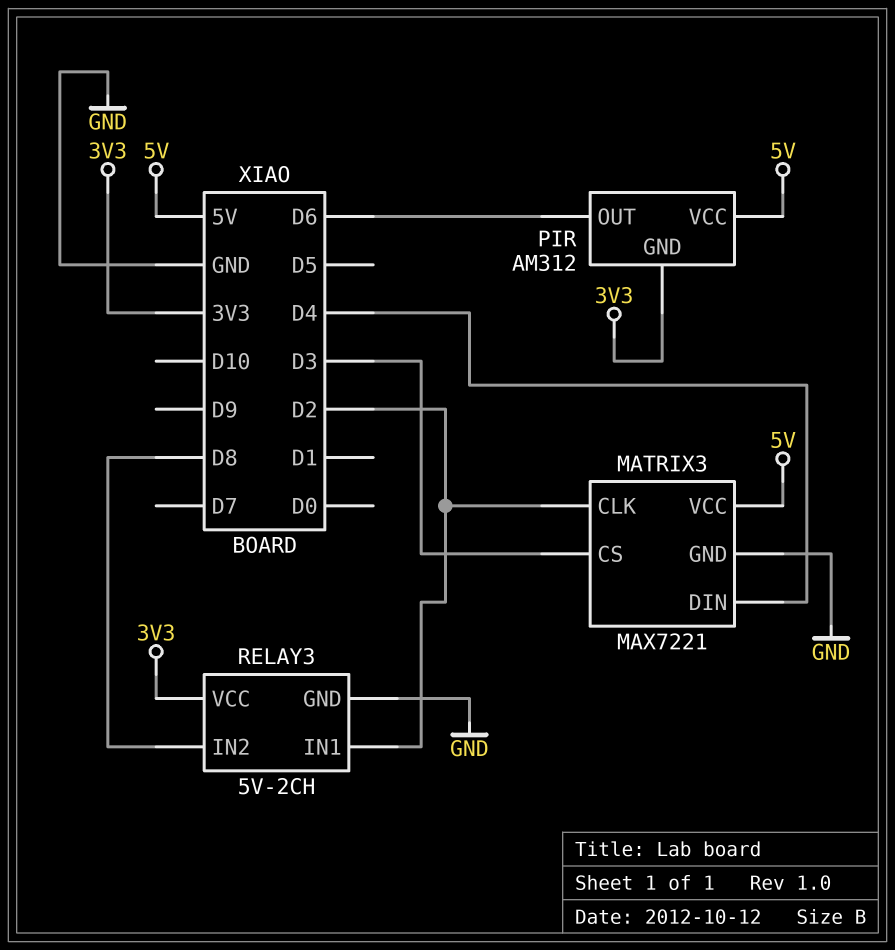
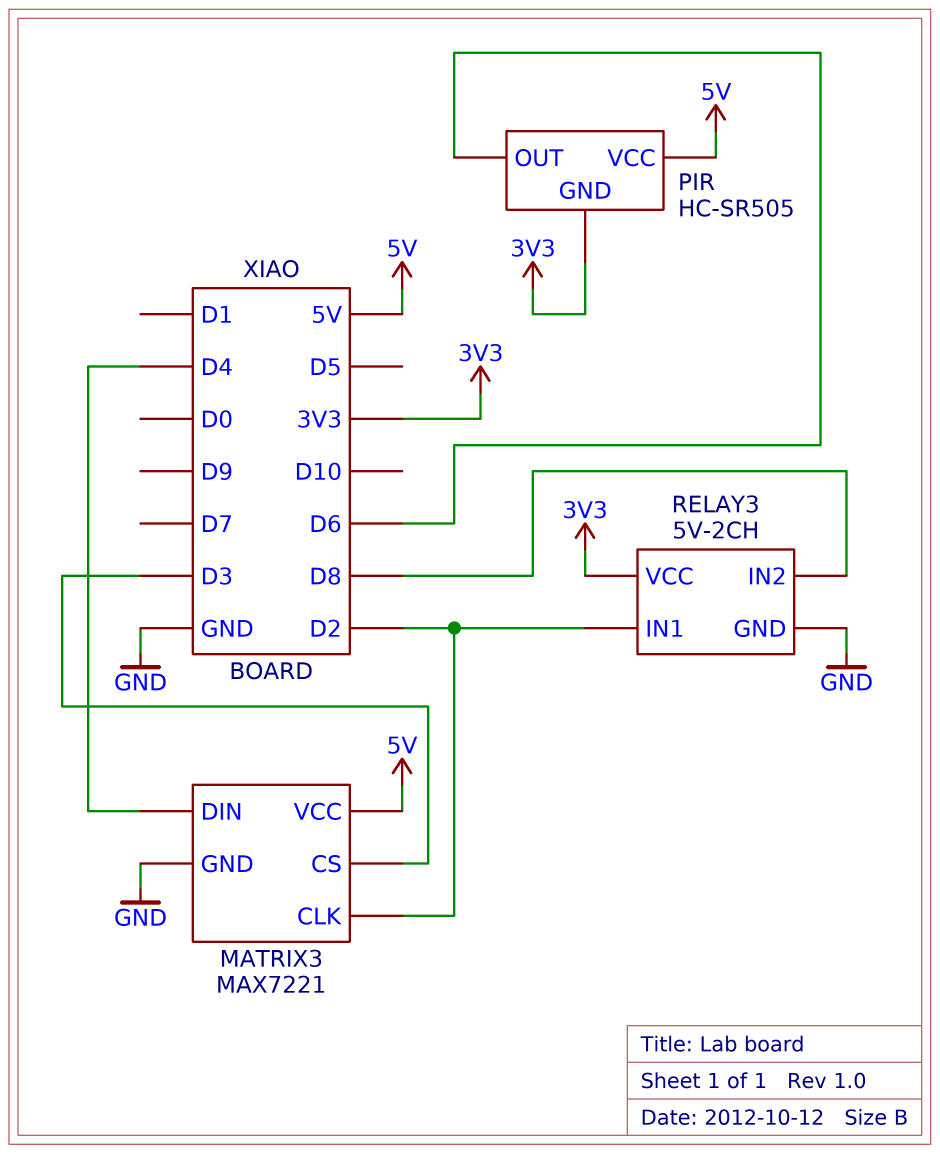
PIR: AM312 -> HC-SR505

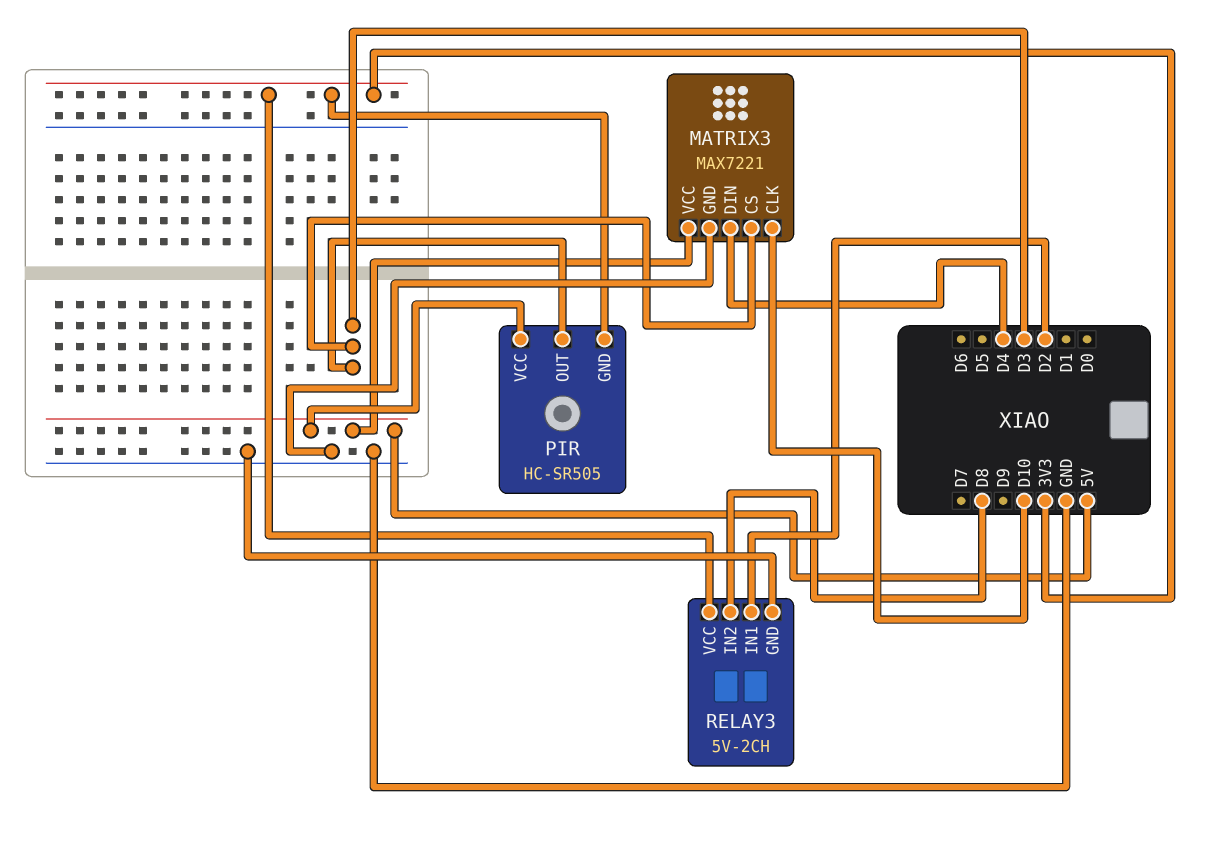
MATRIX3 pin CLK: D2 -> D10
PIR pin OUT: D6 -> D3

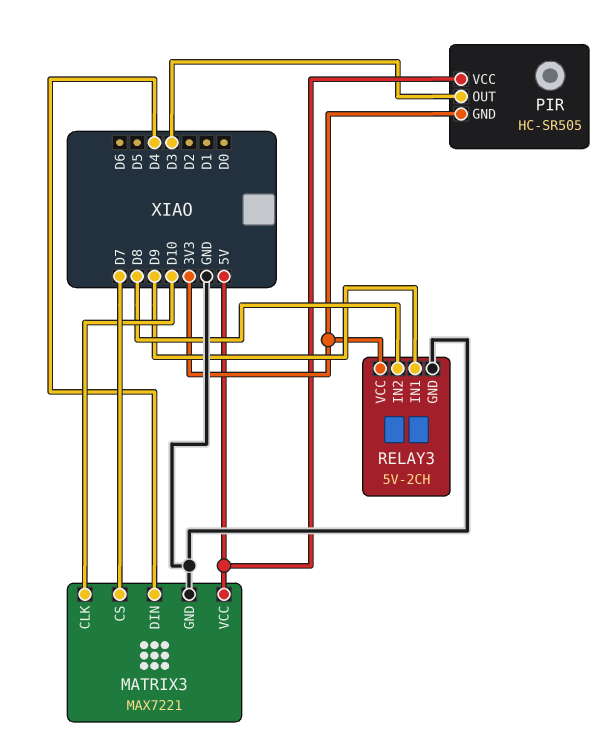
MATRIX3 pin CS: D3 -> D7
RELAY3 pin IN1: D2 -> D9

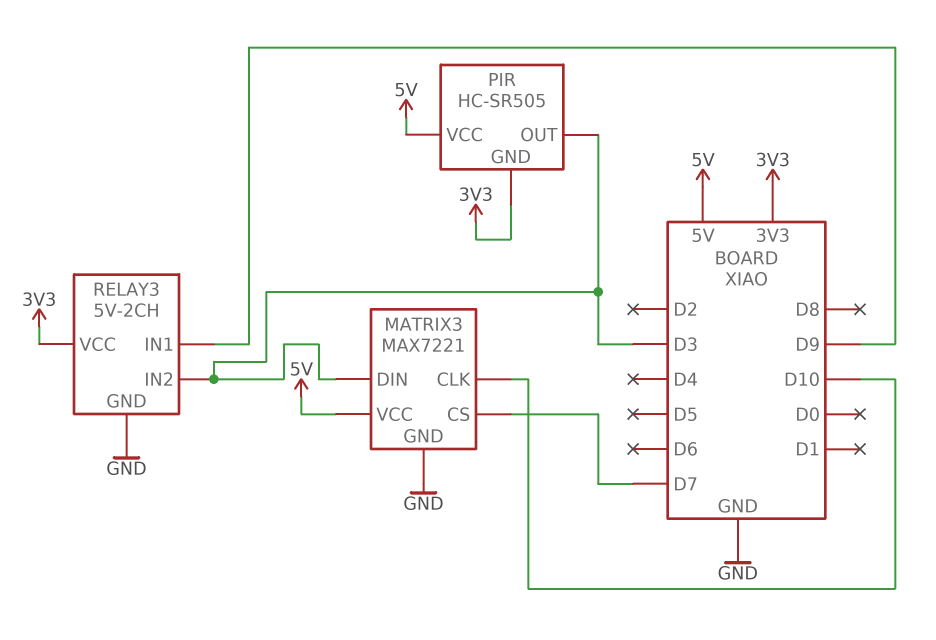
MATRIX3 pin DIN: D4 -> D3
RELAY3 pin IN2: D8 -> D3

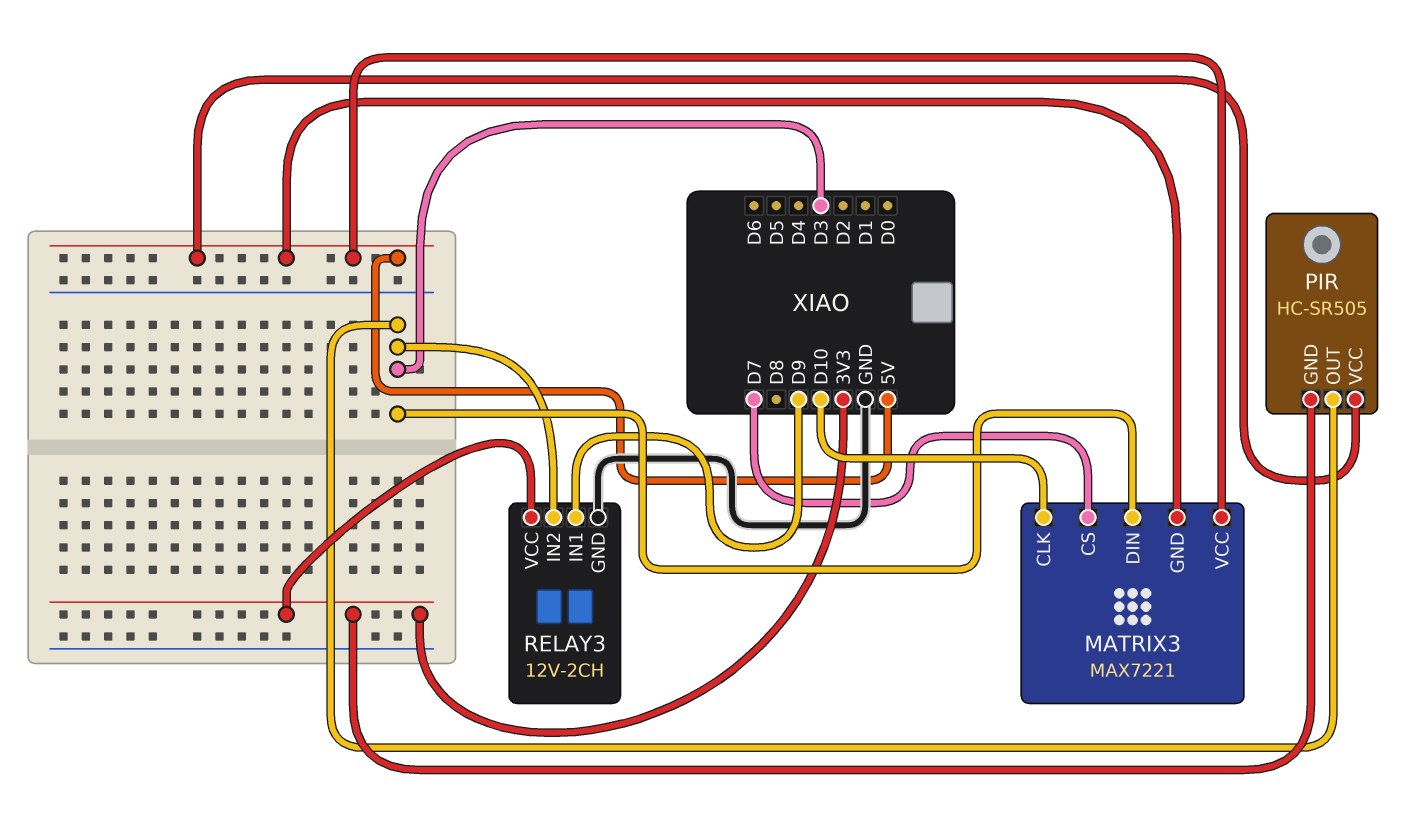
MATRIX3 pin GND: GND -> 5V
RELAY3: 5V-2CH -> 12V-2CH

